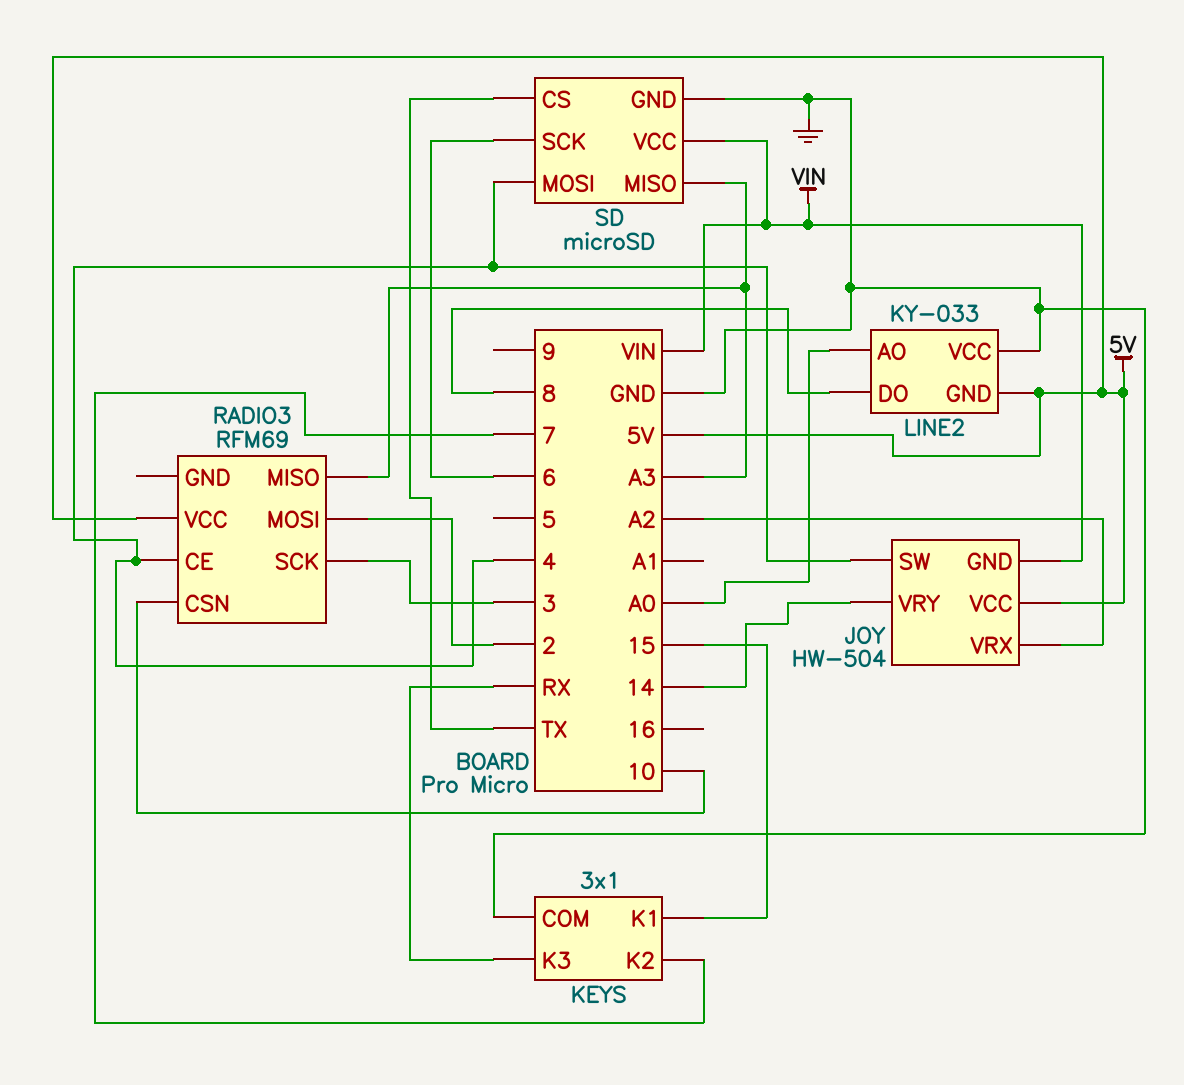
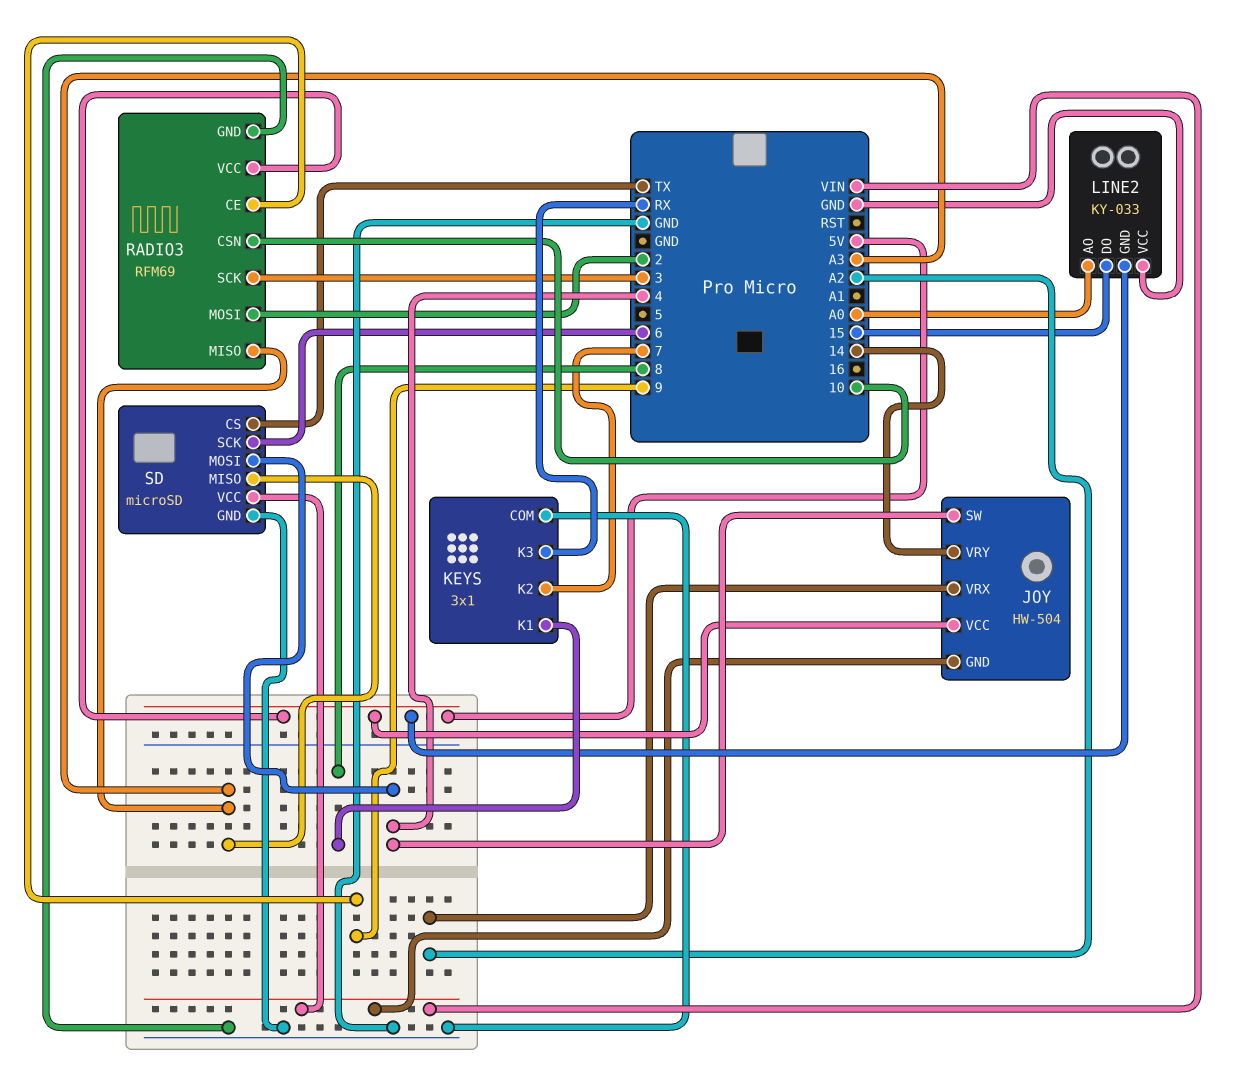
KEYS pin K1: 15 -> 8
LINE2 pin DO: 8 -> 15
RADIO3 pin CE: 4 -> 9
RADIO3 pin GND: none -> GND

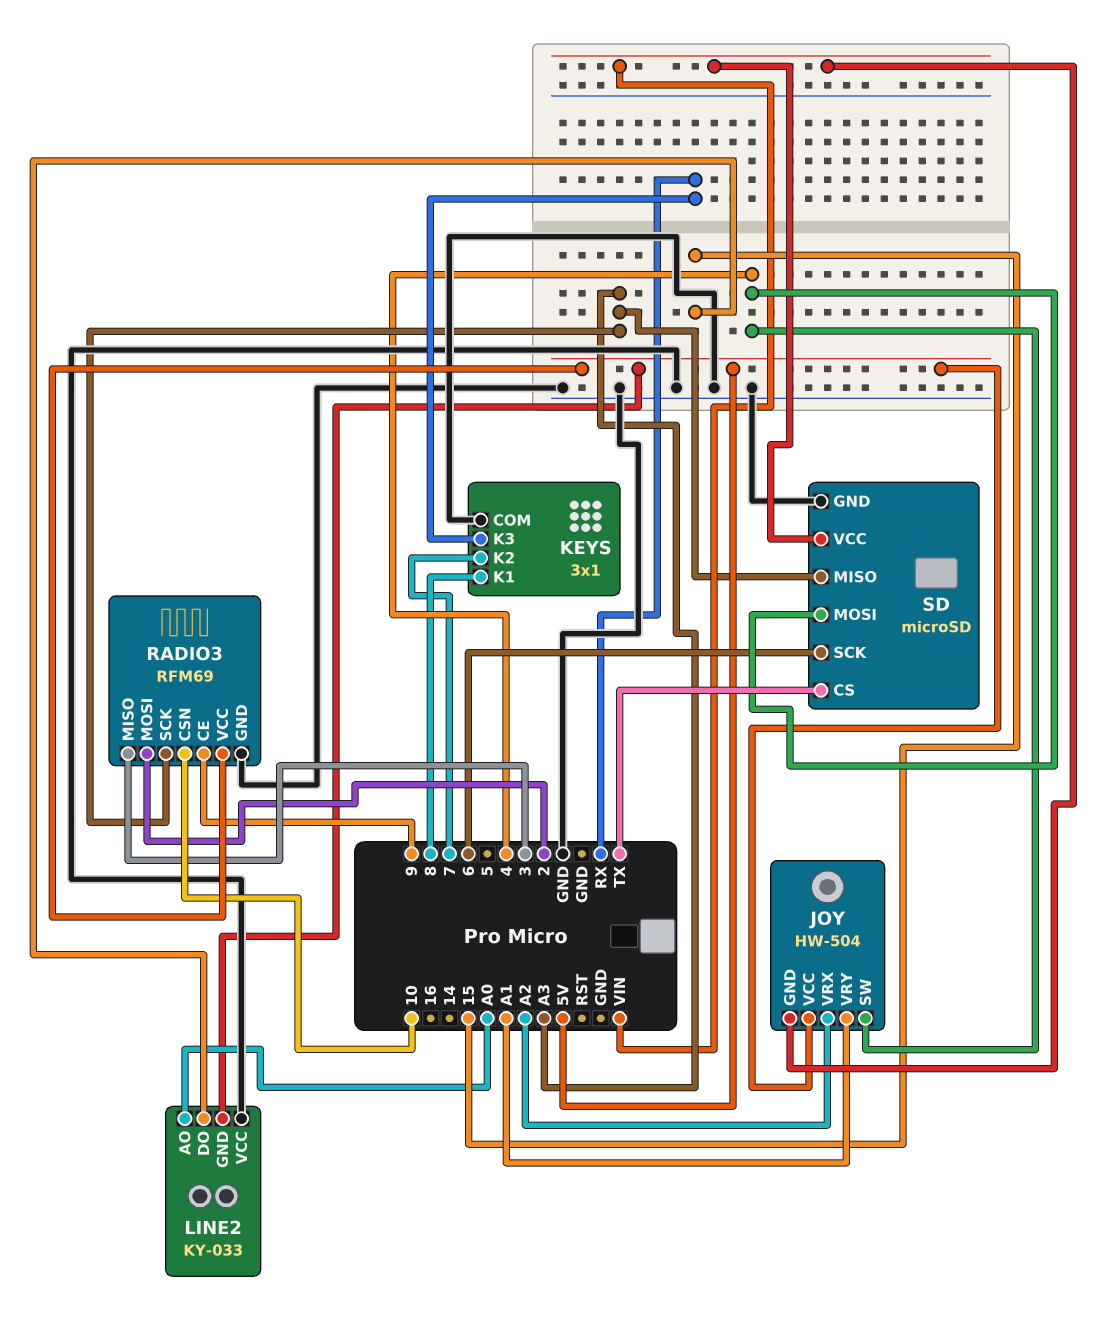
JOY pin VRY: 14 -> A1
RADIO3 pin MISO: A3 -> 3
RADIO3 pin SCK: 3 -> A3

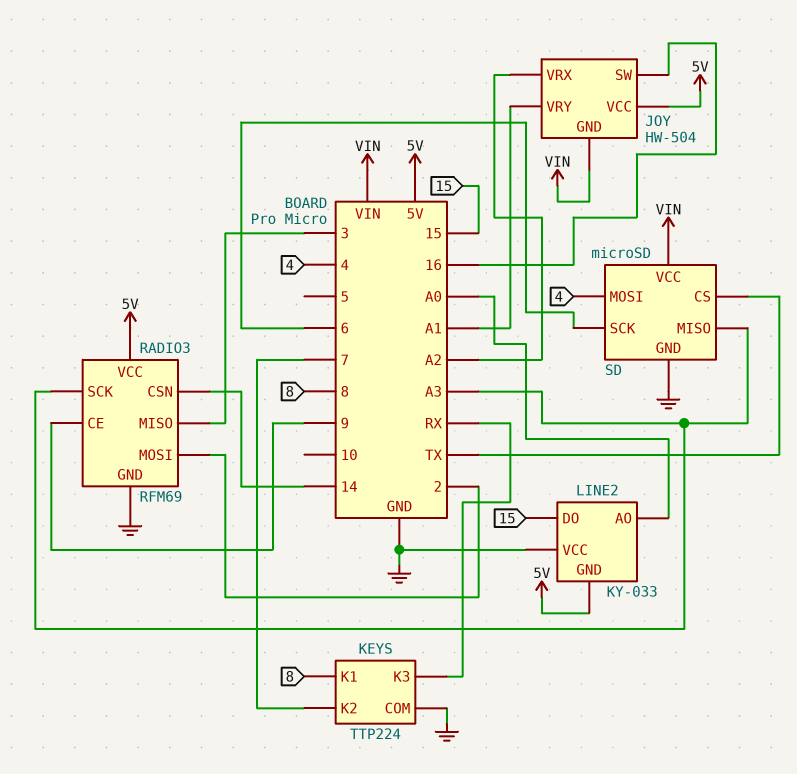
JOY pin SW: 4 -> 16
KEYS: 3x1 -> TTP224
RADIO3 pin CSN: 10 -> 14

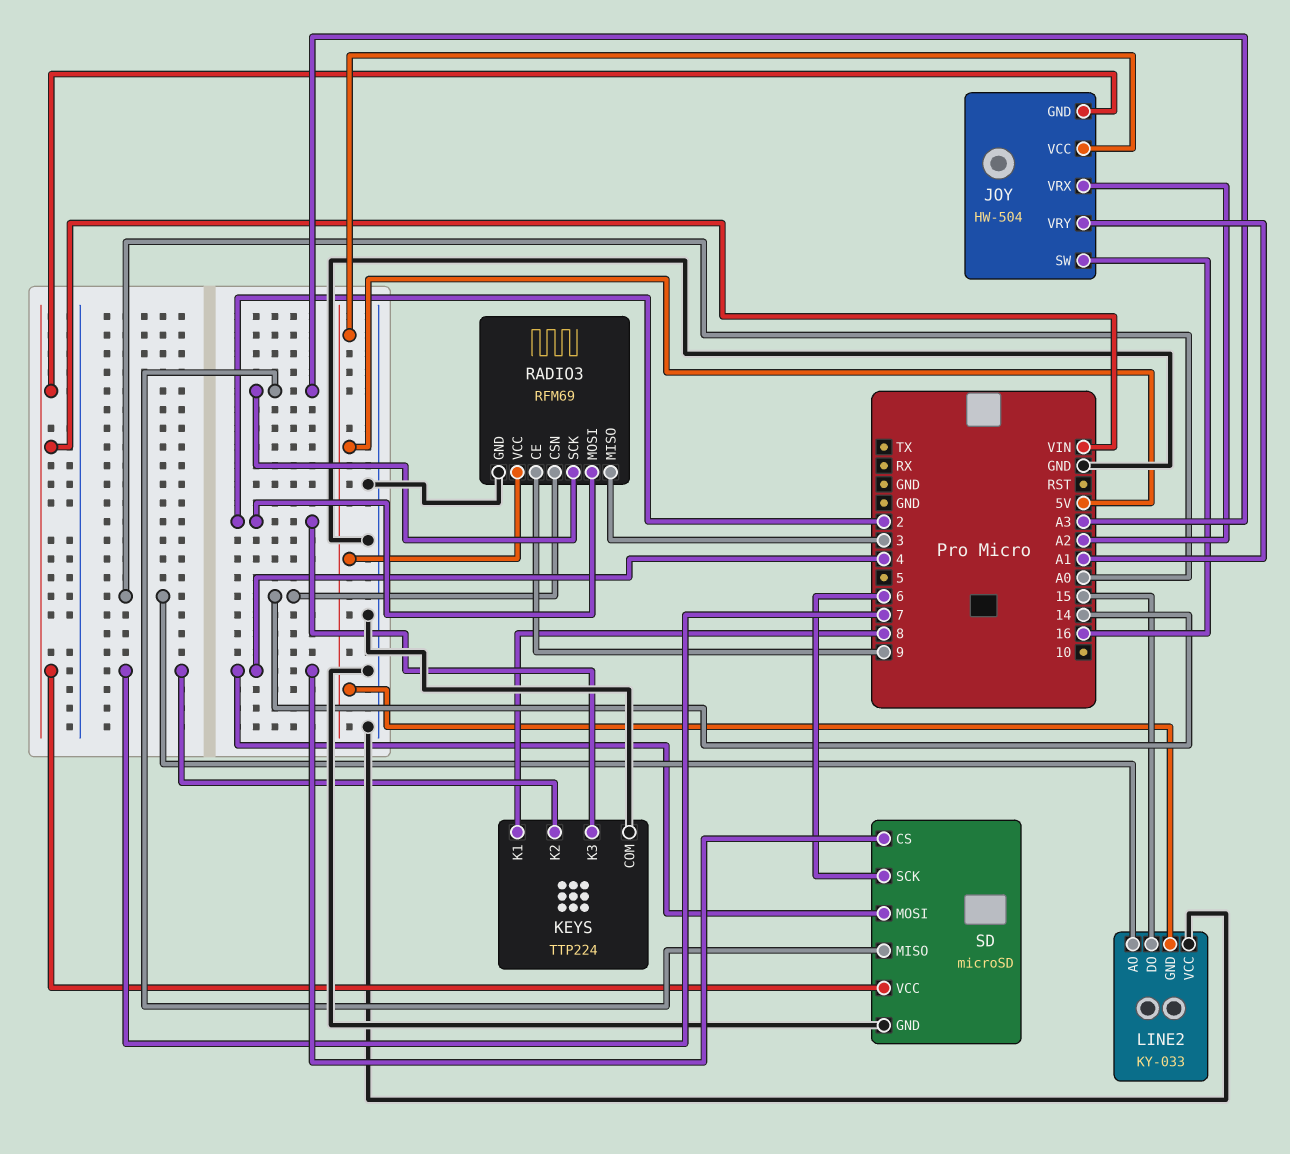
KEYS pin K3: RX -> 2
SD pin CS: TX -> 4

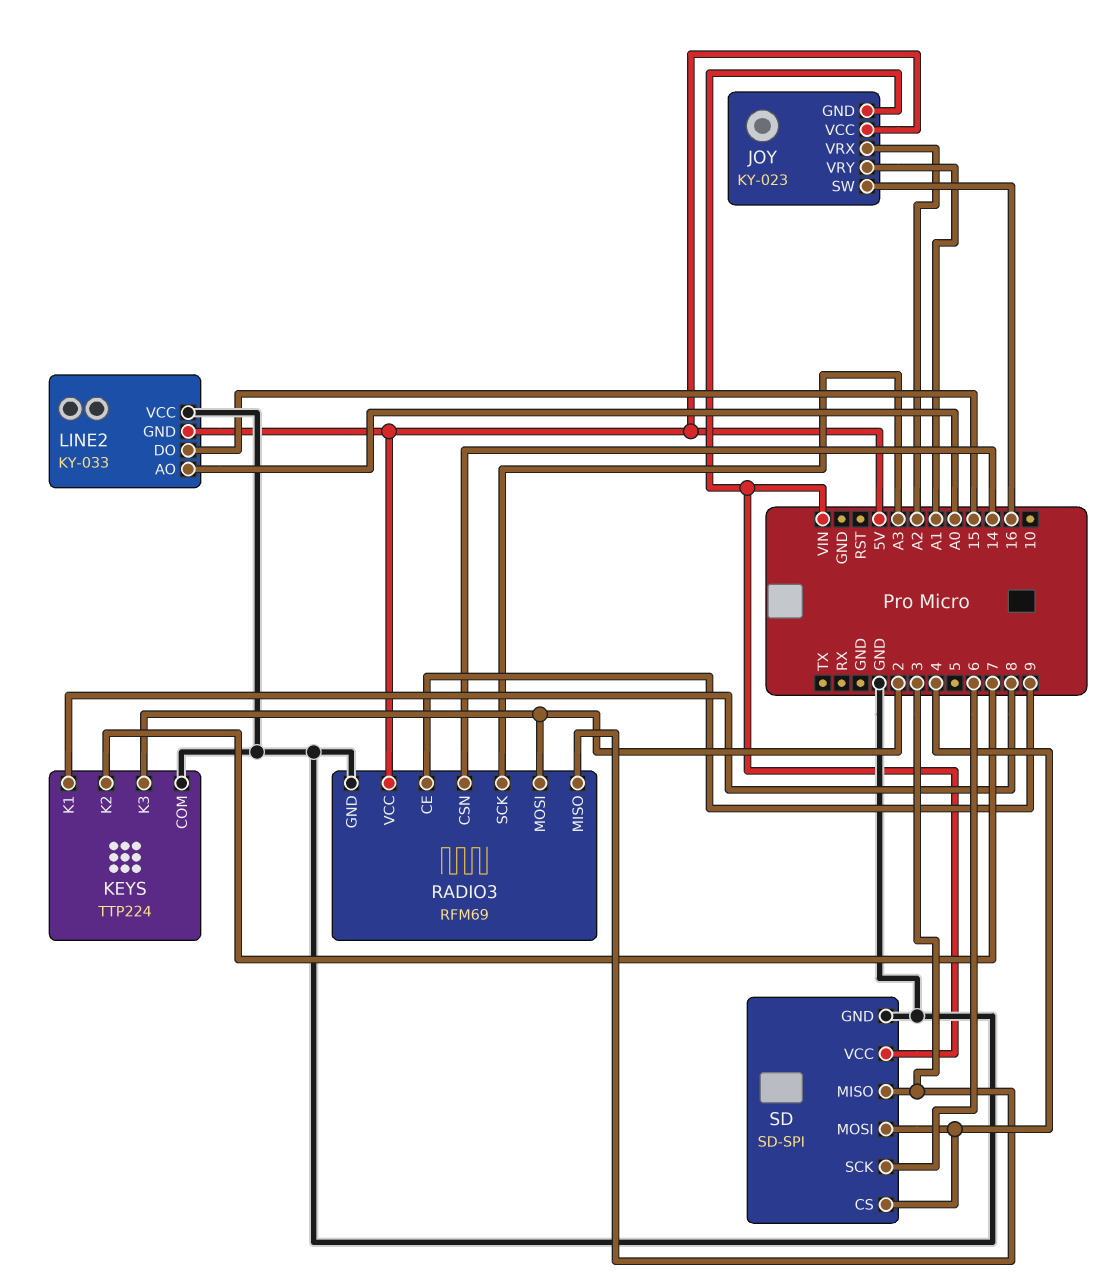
JOY: HW-504 -> KY-023
SD: microSD -> SD-SPI
SD pin MISO: A3 -> 3

